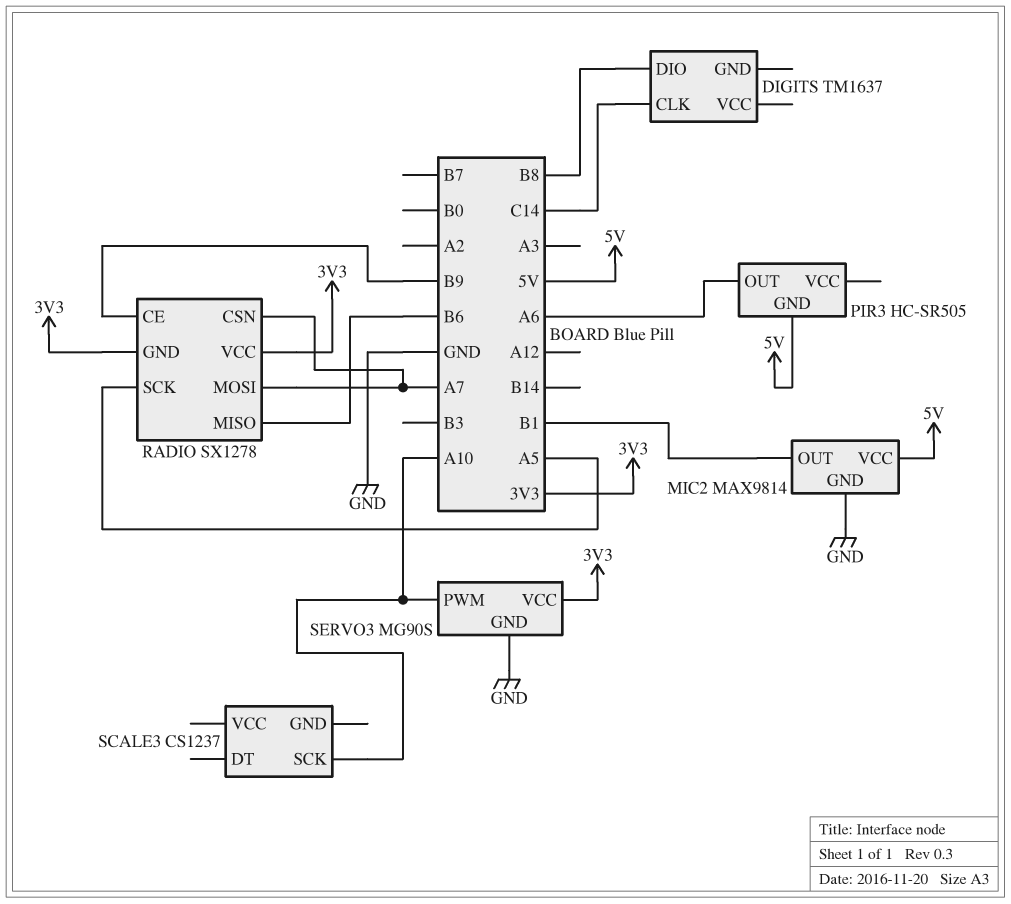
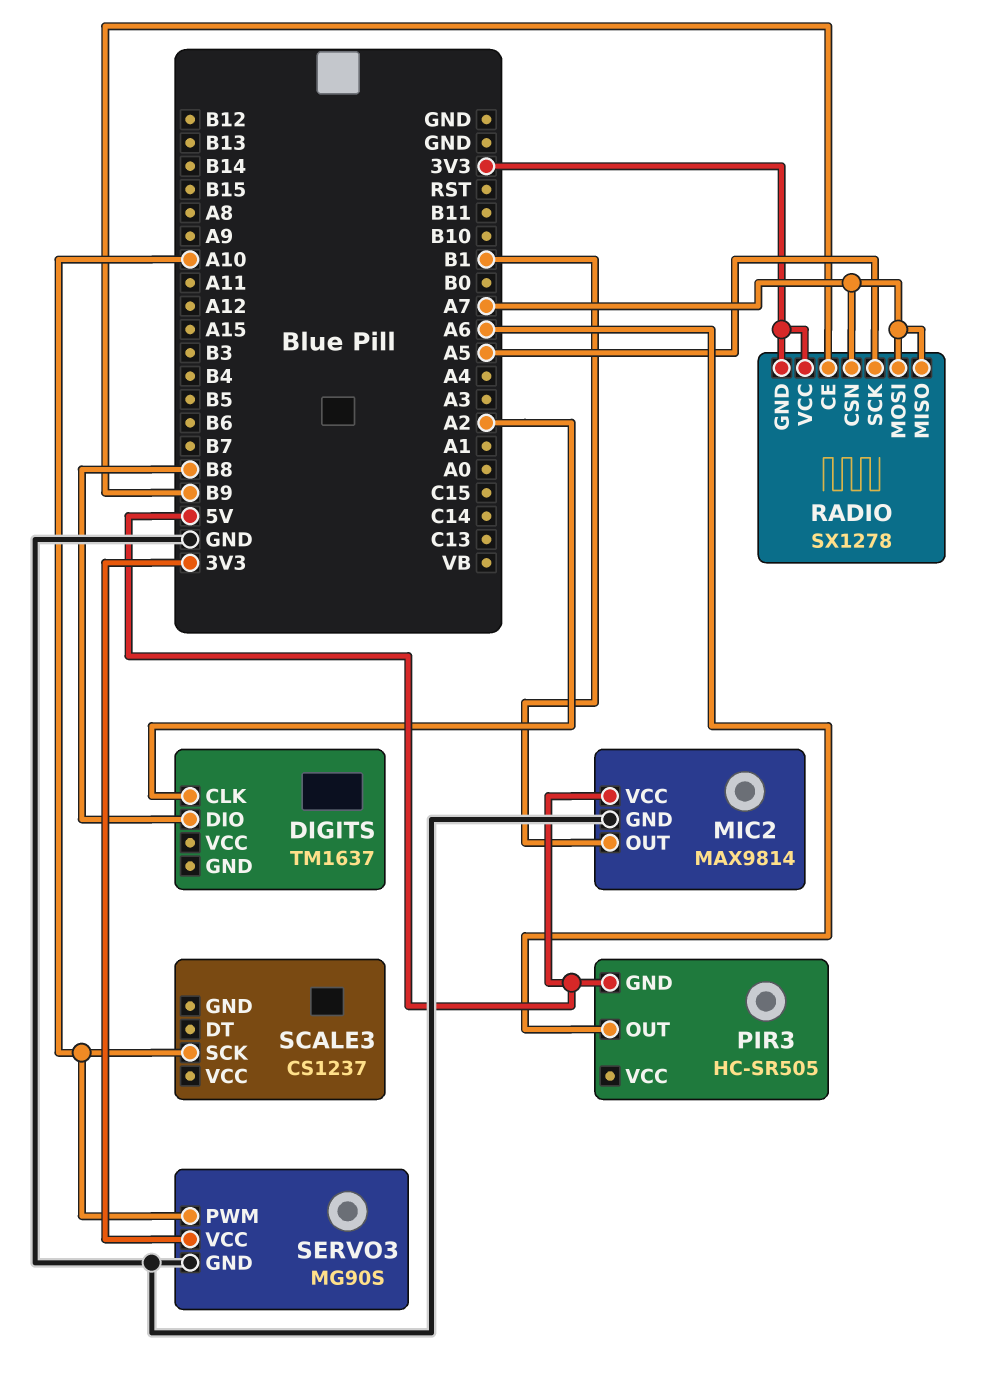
DIGITS pin CLK: C14 -> A2
RADIO pin MISO: B6 -> A7

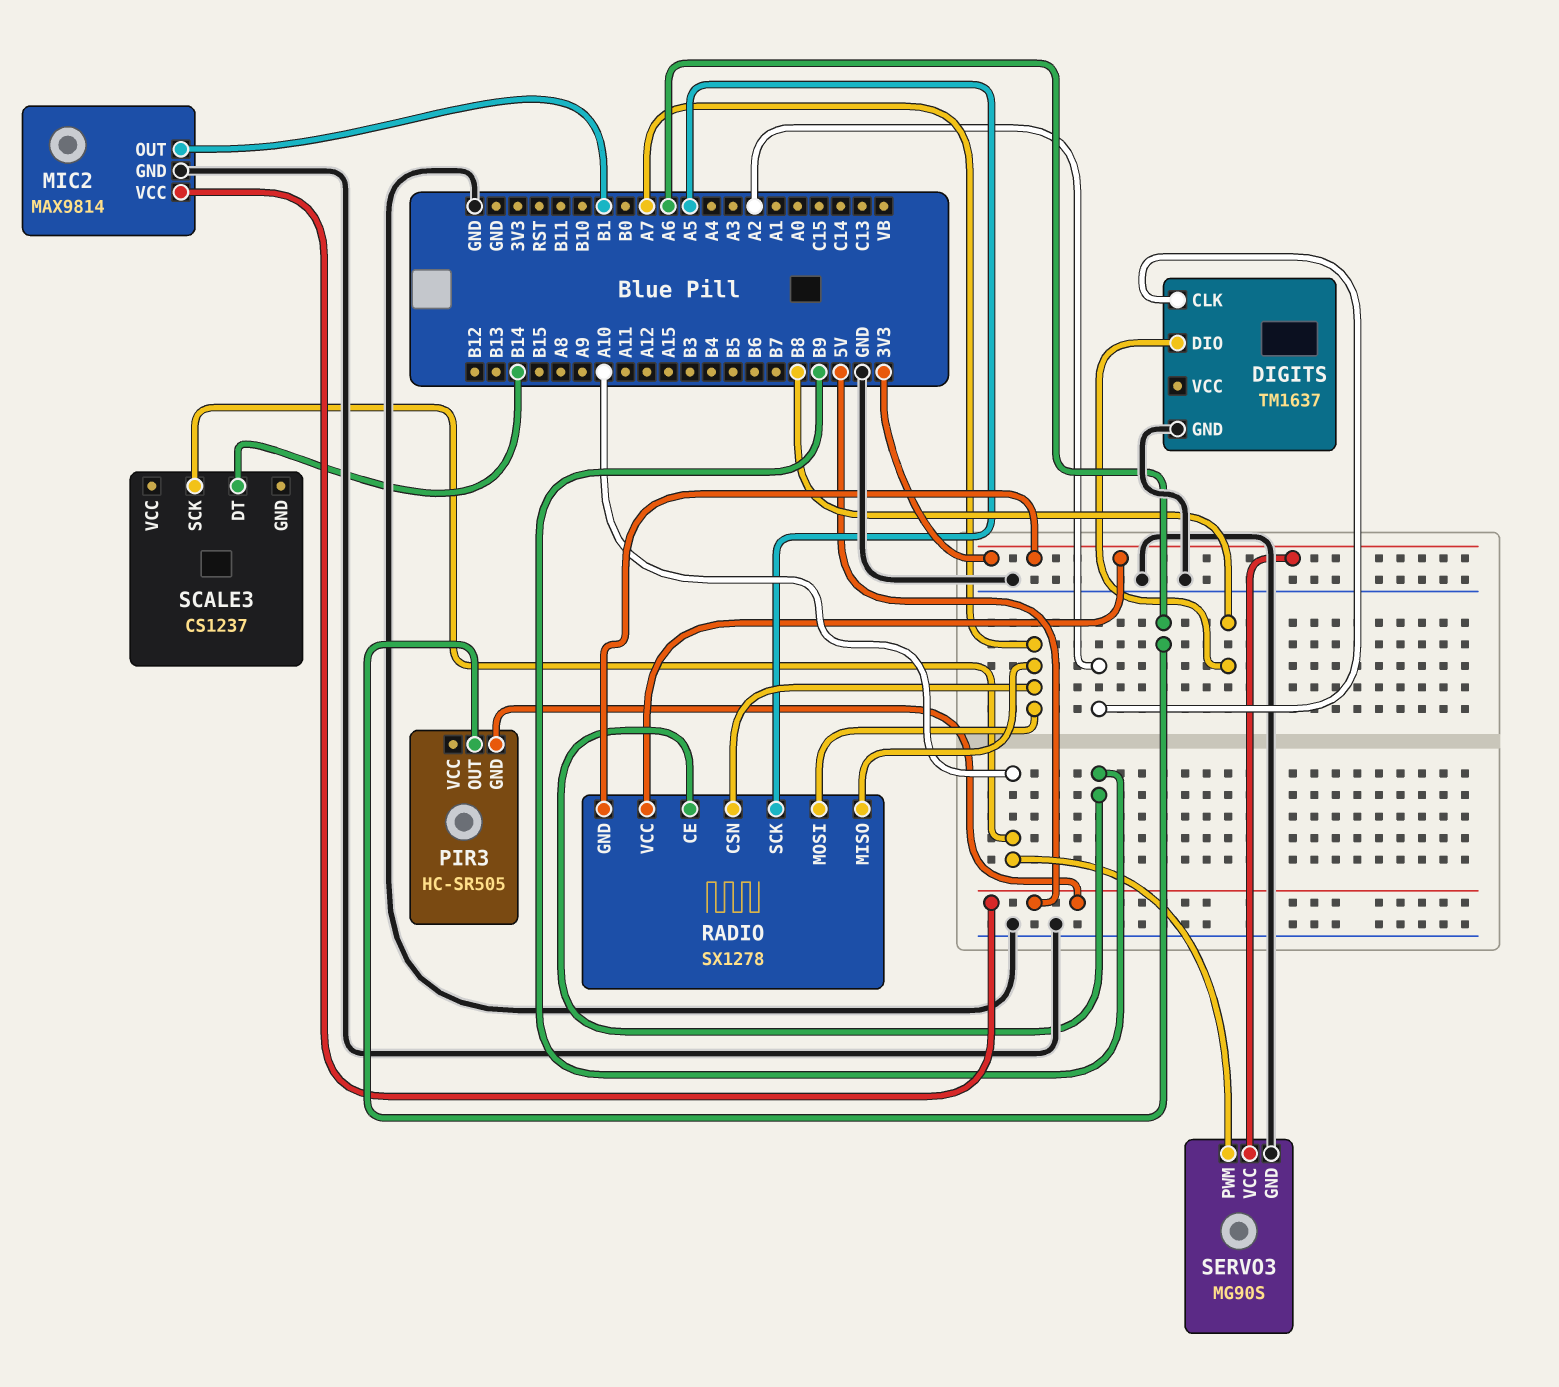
DIGITS pin GND: none -> GND
SCALE3 pin DT: none -> B14

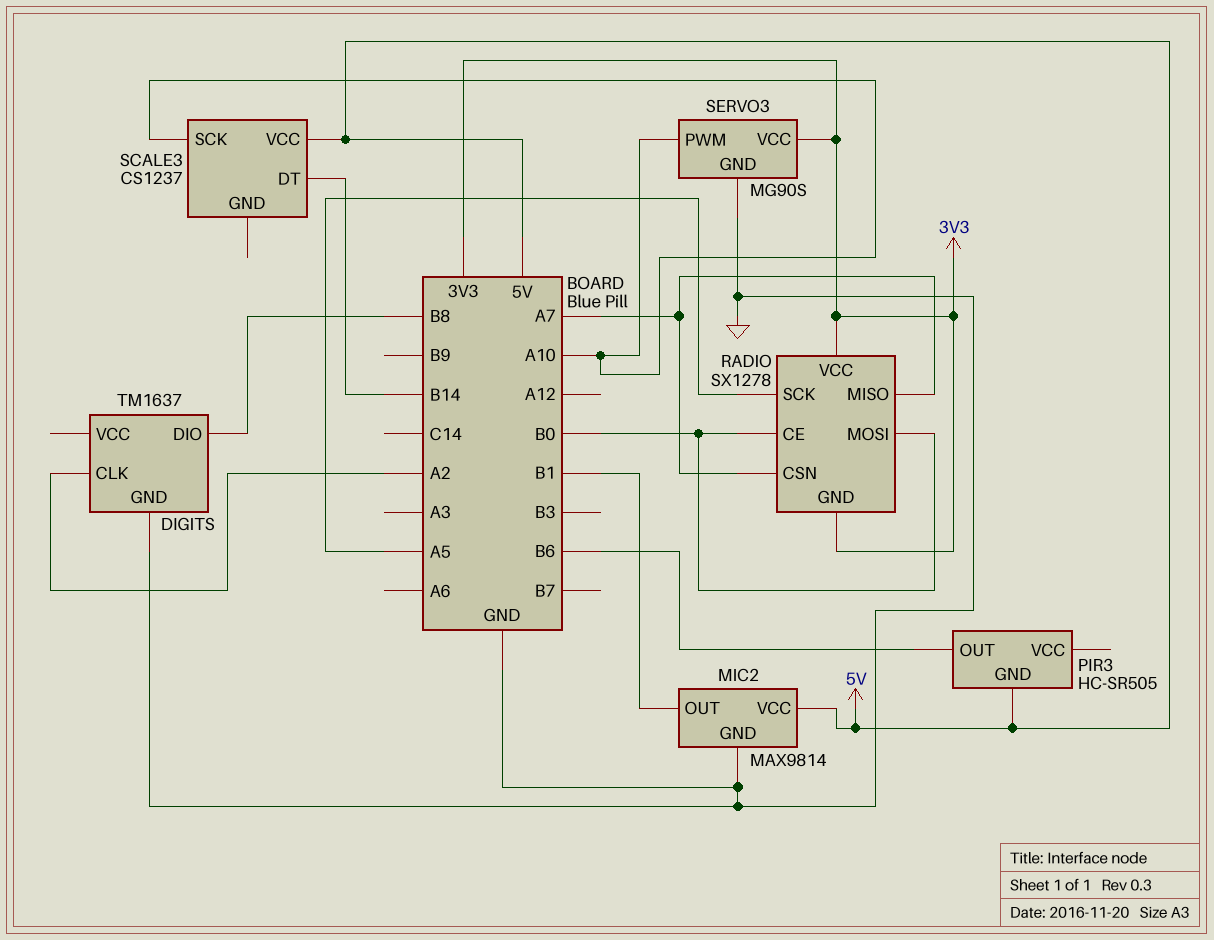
PIR3 pin OUT: A6 -> B6
RADIO pin CE: B9 -> B0
RADIO pin MOSI: A7 -> B0
SCALE3 pin VCC: none -> 5V

